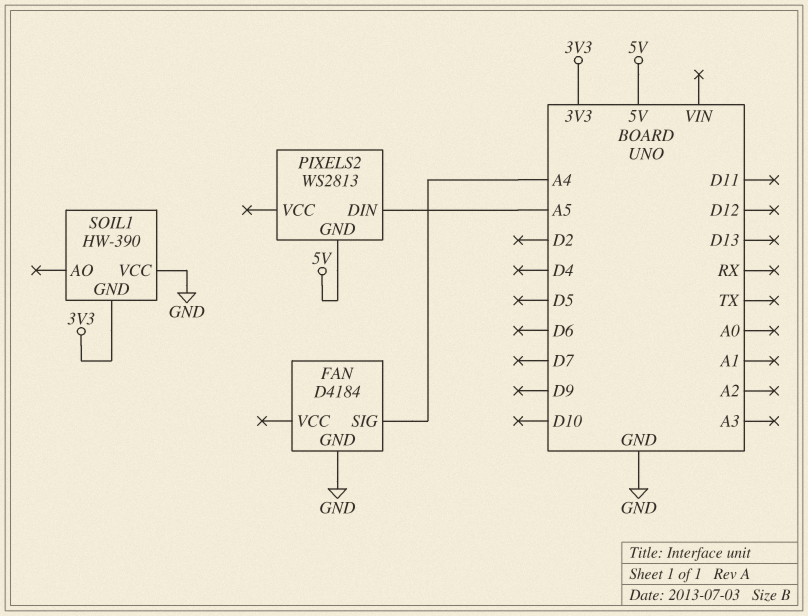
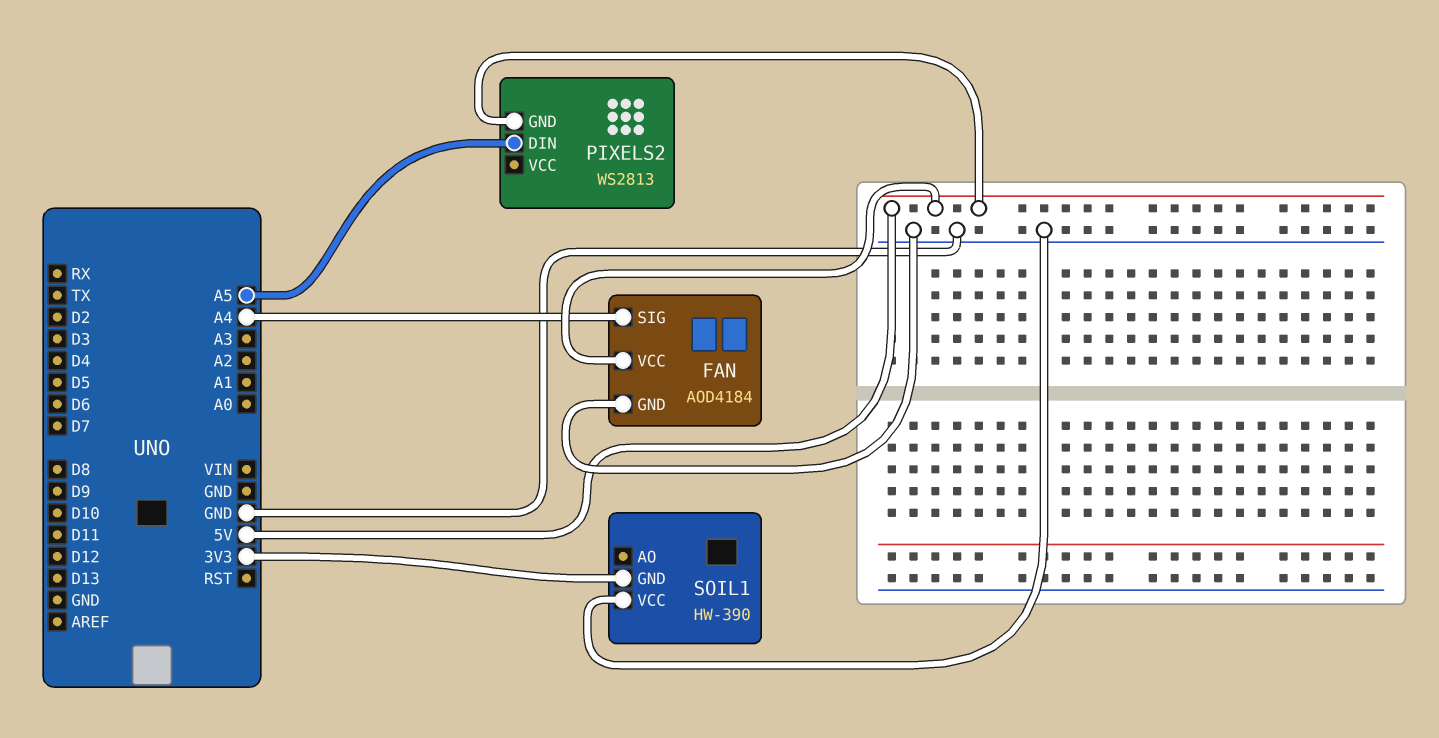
FAN: D4184 -> AOD4184
FAN pin VCC: none -> 5V

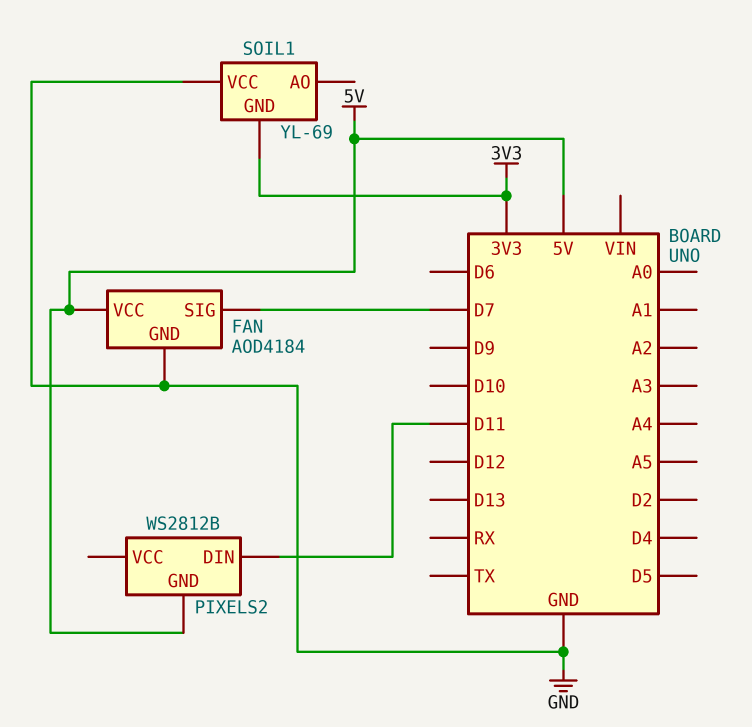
FAN pin SIG: A4 -> D7
PIXELS2: WS2813 -> WS2812B
PIXELS2 pin DIN: A5 -> D11
SOIL1: HW-390 -> YL-69

